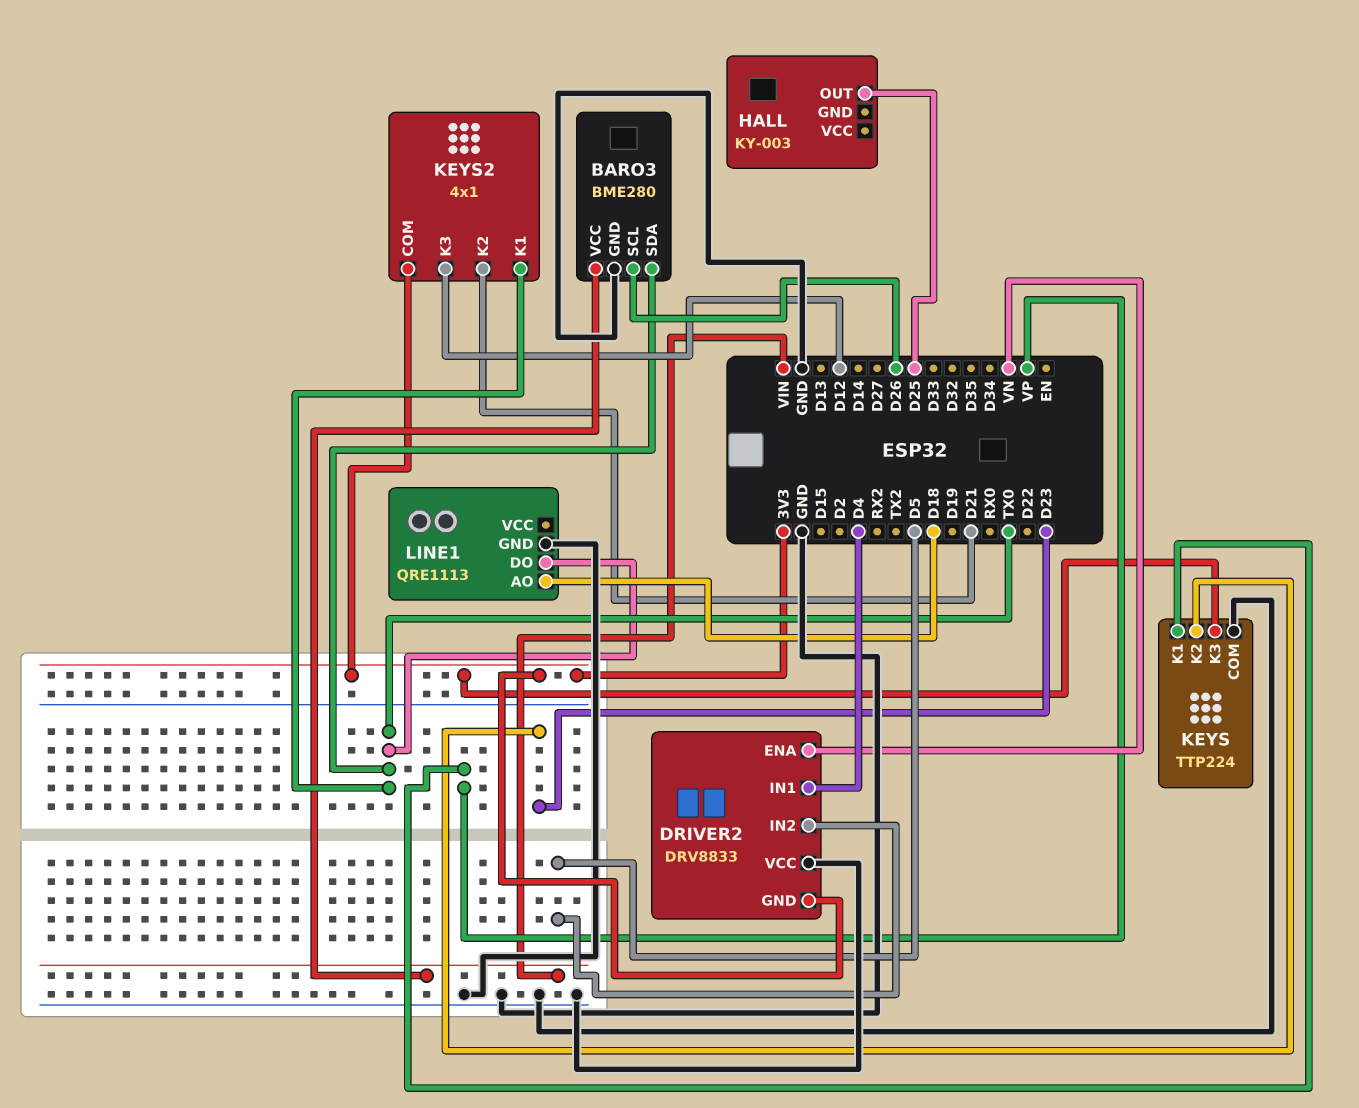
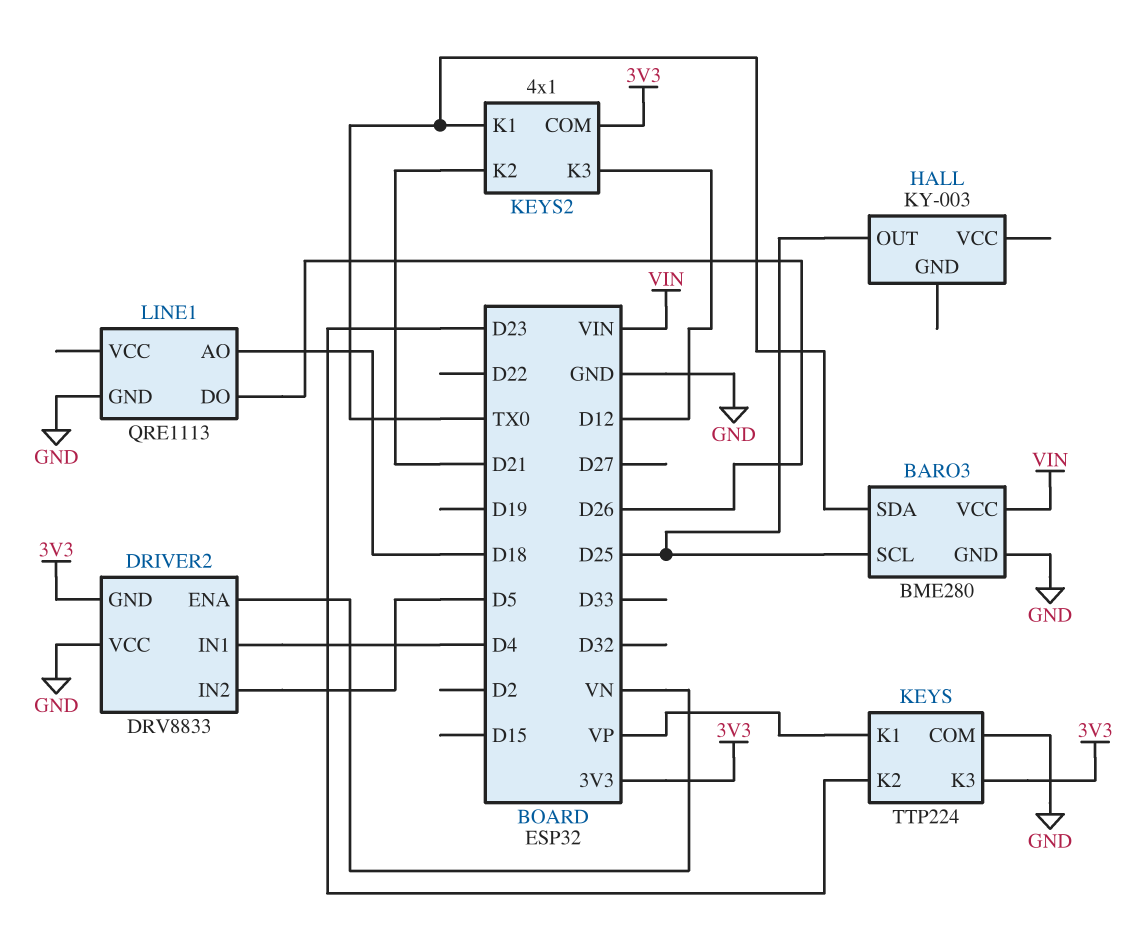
BARO3 pin SCL: D26 -> D25
LINE1 pin DO: TX0 -> D26

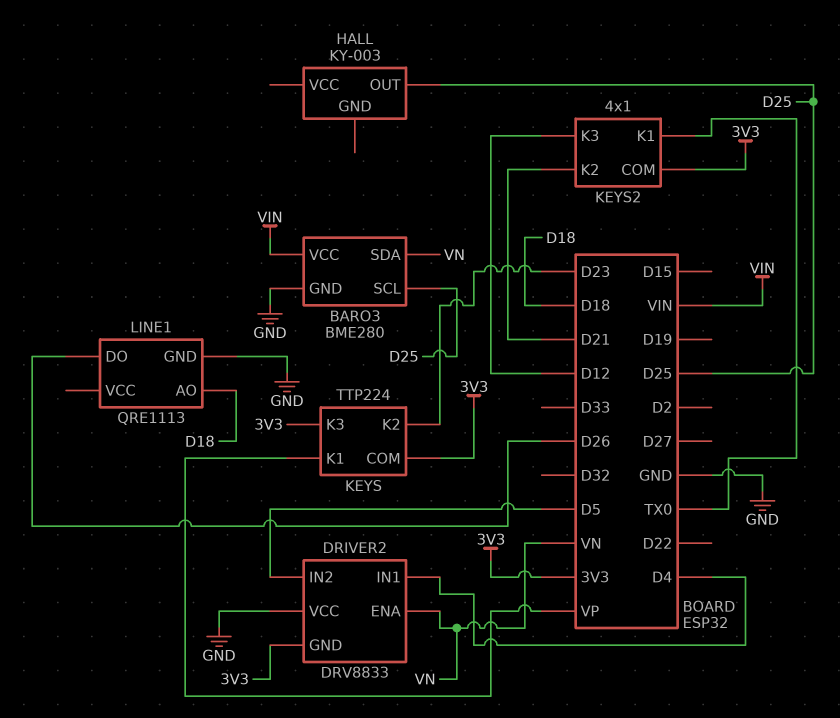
BARO3 pin SDA: TX0 -> VN
KEYS pin COM: GND -> 3V3

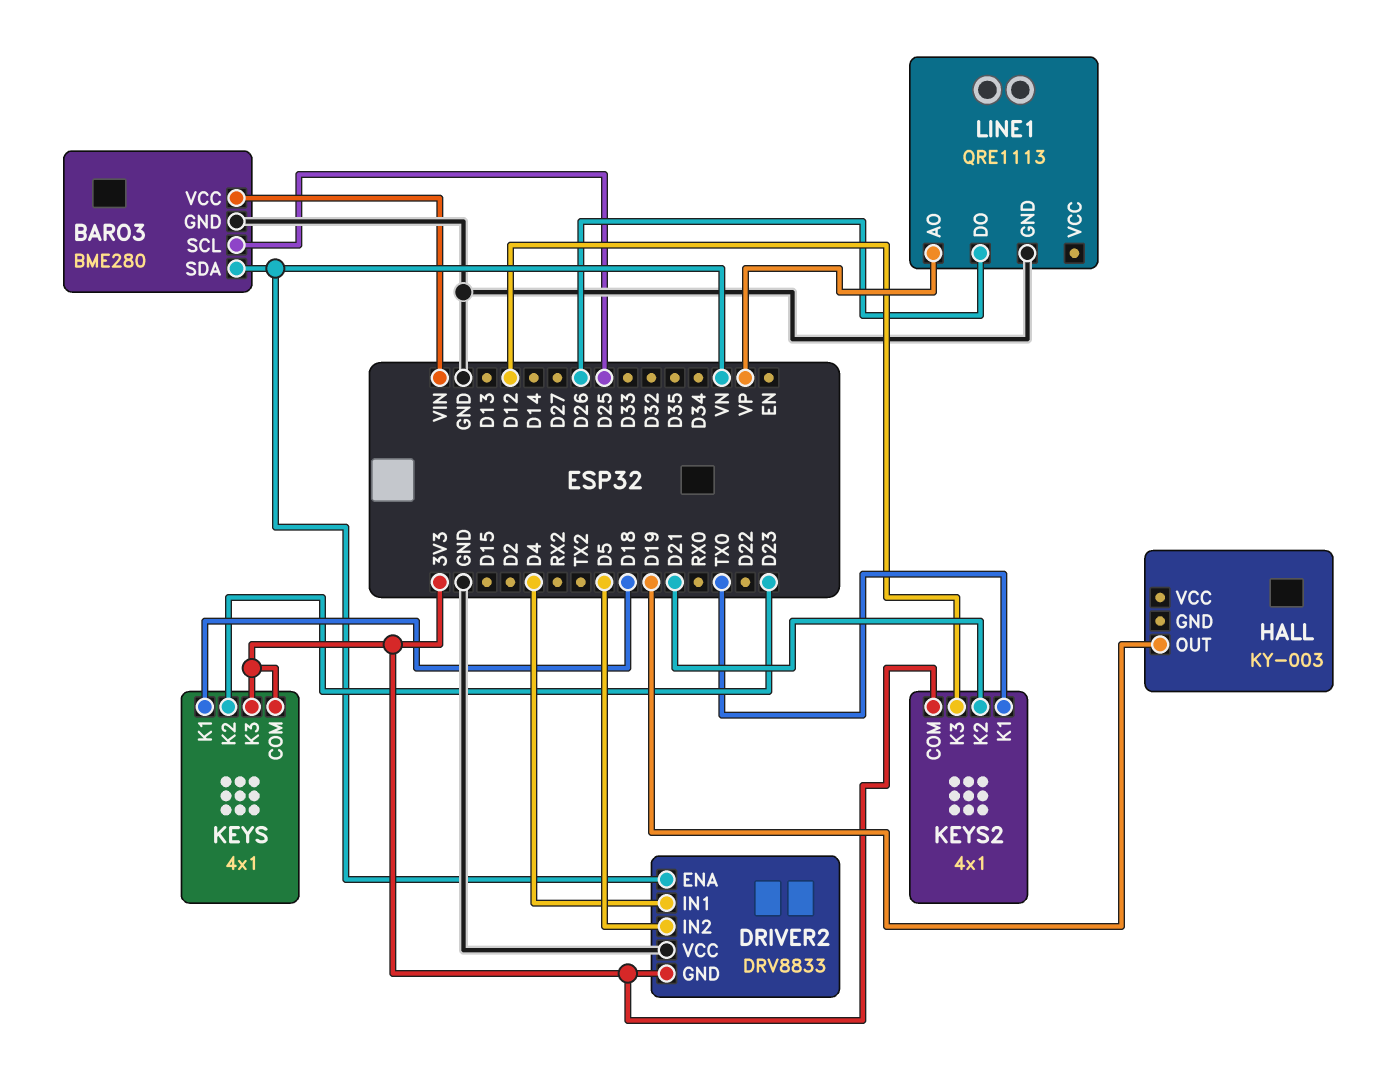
HALL pin OUT: D25 -> D19
KEYS: TTP224 -> 4x1
KEYS pin K1: VP -> D18
LINE1 pin AO: D18 -> VP

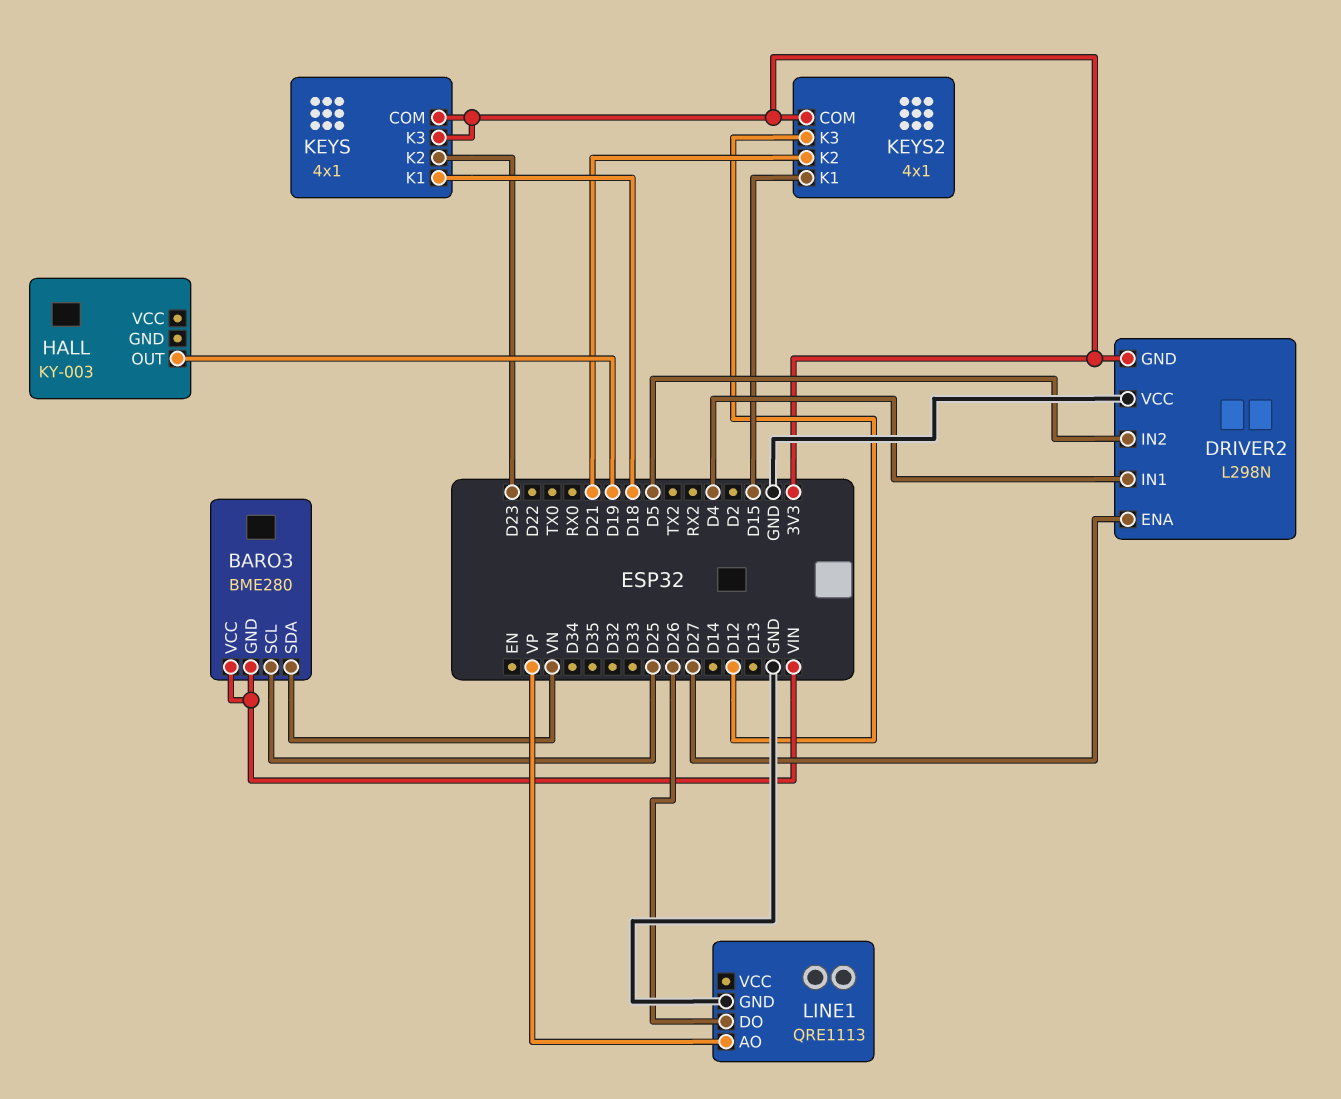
BARO3 pin GND: GND -> VIN
DRIVER2: DRV8833 -> L298N
DRIVER2 pin ENA: VN -> D27
KEYS2 pin K1: TX0 -> D15

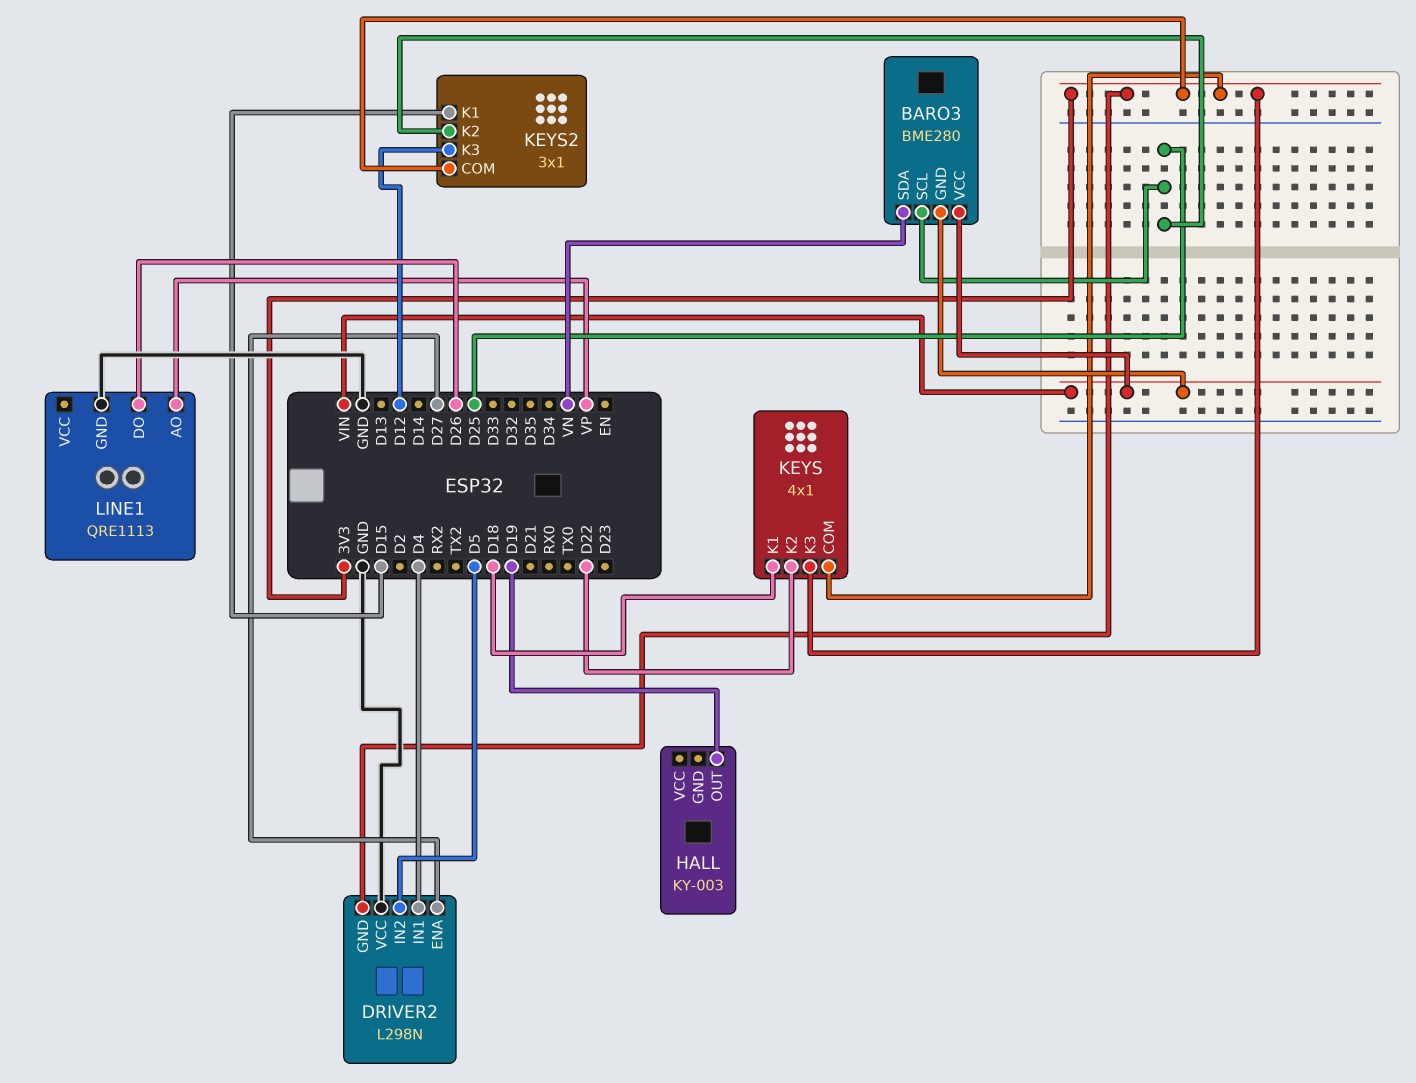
KEYS pin K2: D23 -> D22
KEYS2: 4x1 -> 3x1
KEYS2 pin K2: D21 -> D25

